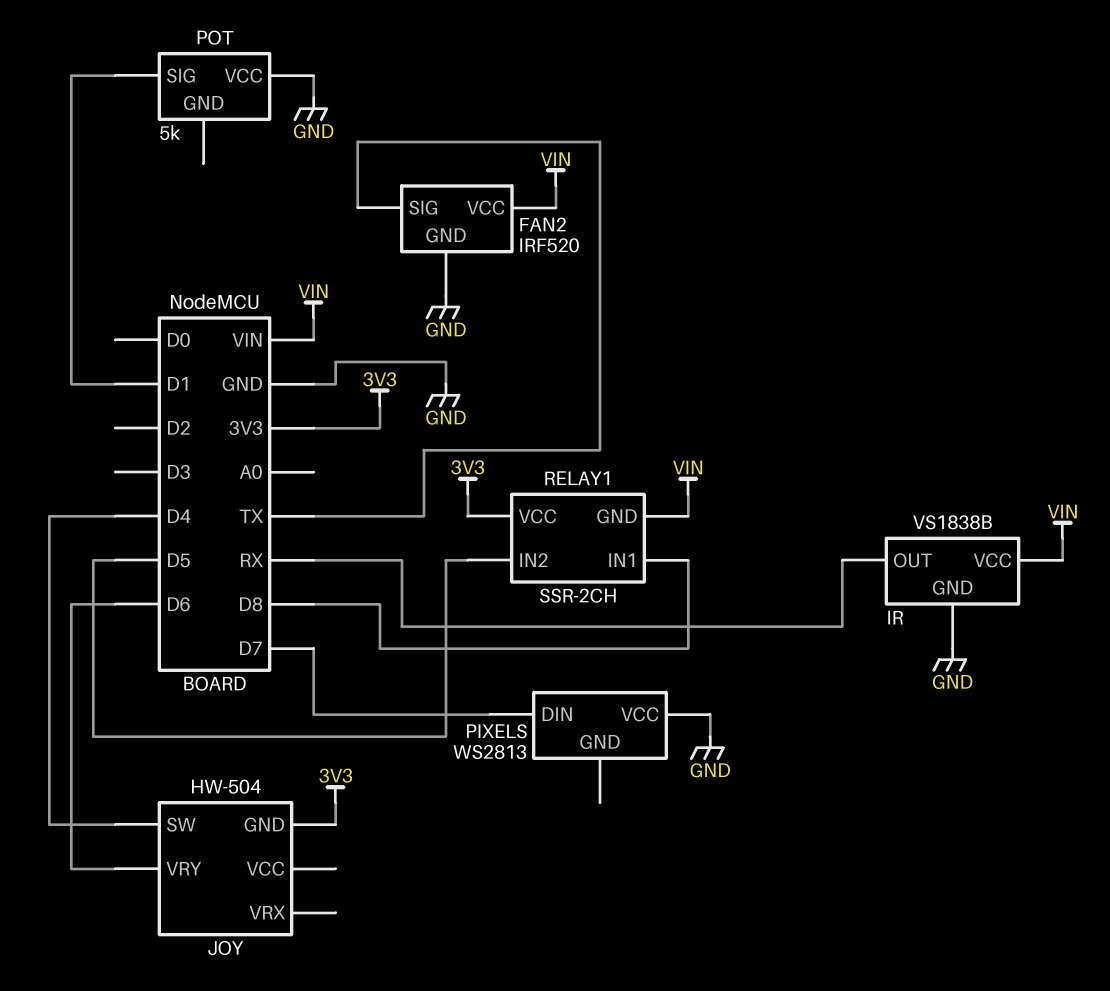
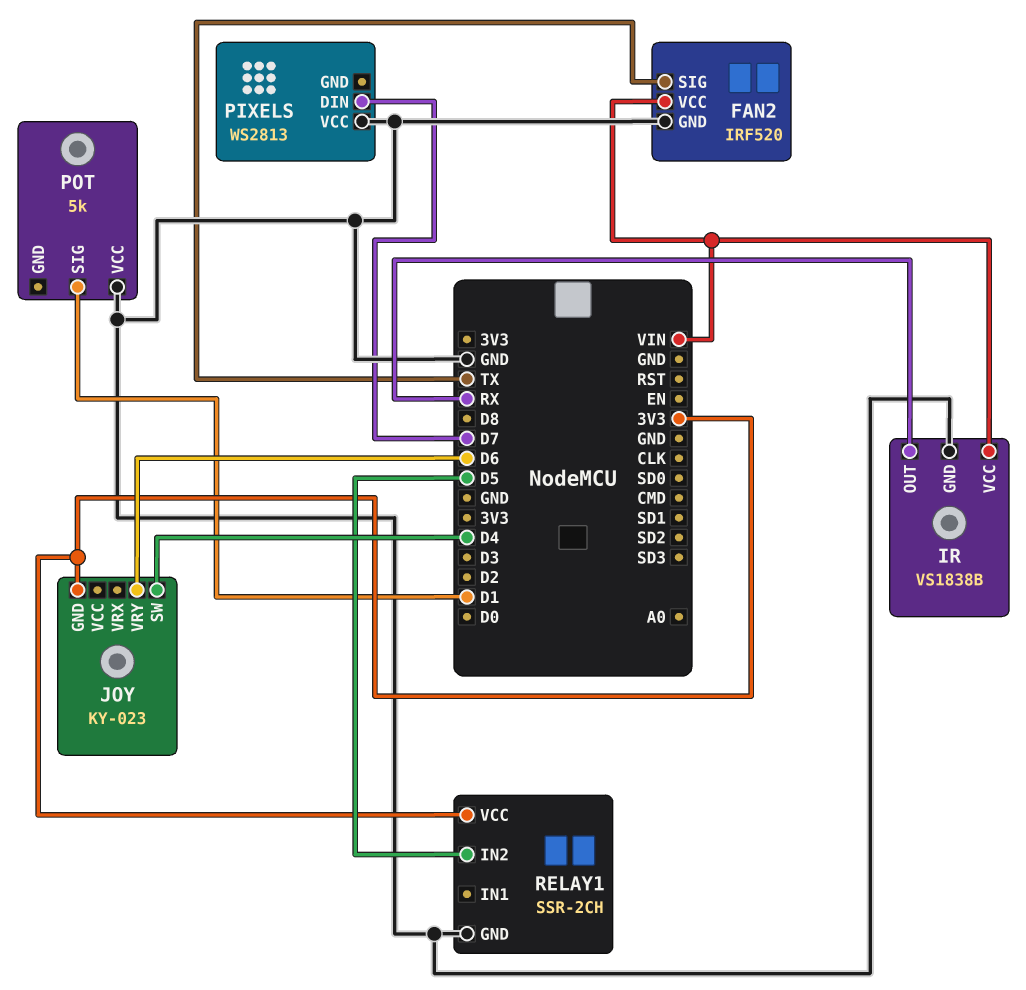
JOY: HW-504 -> KY-023
RELAY1 pin GND: VIN -> GND
RELAY1 pin IN1: D8 -> none

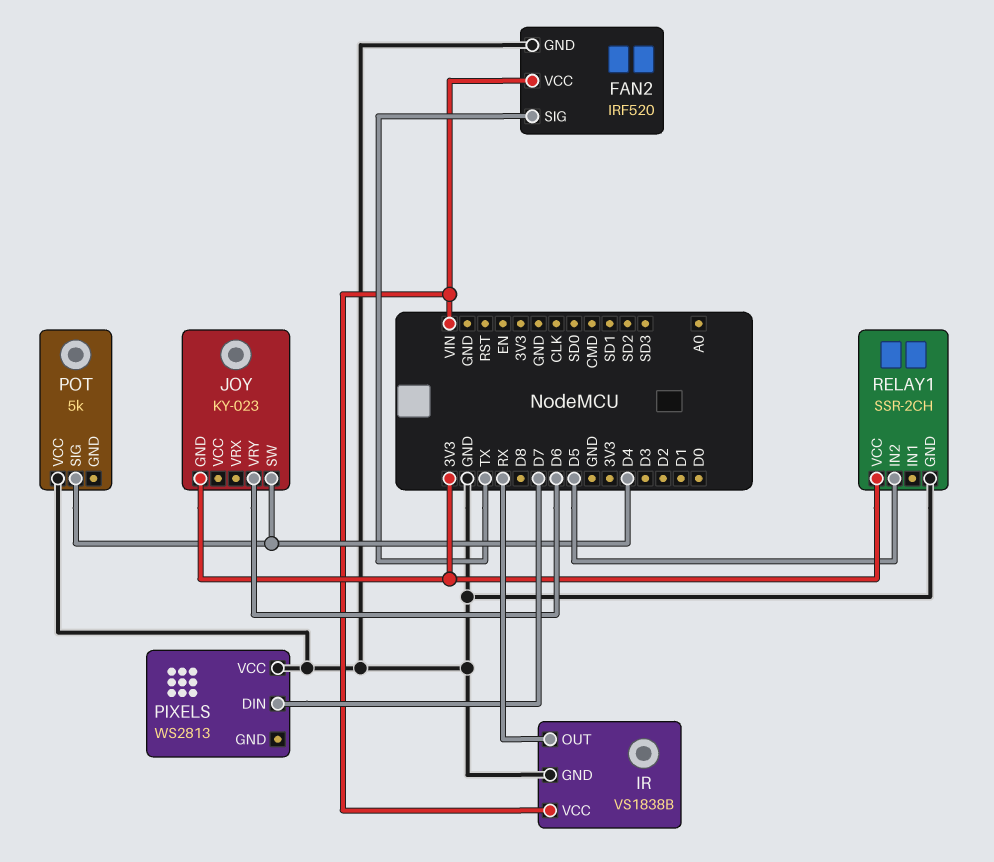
POT pin SIG: D1 -> D4

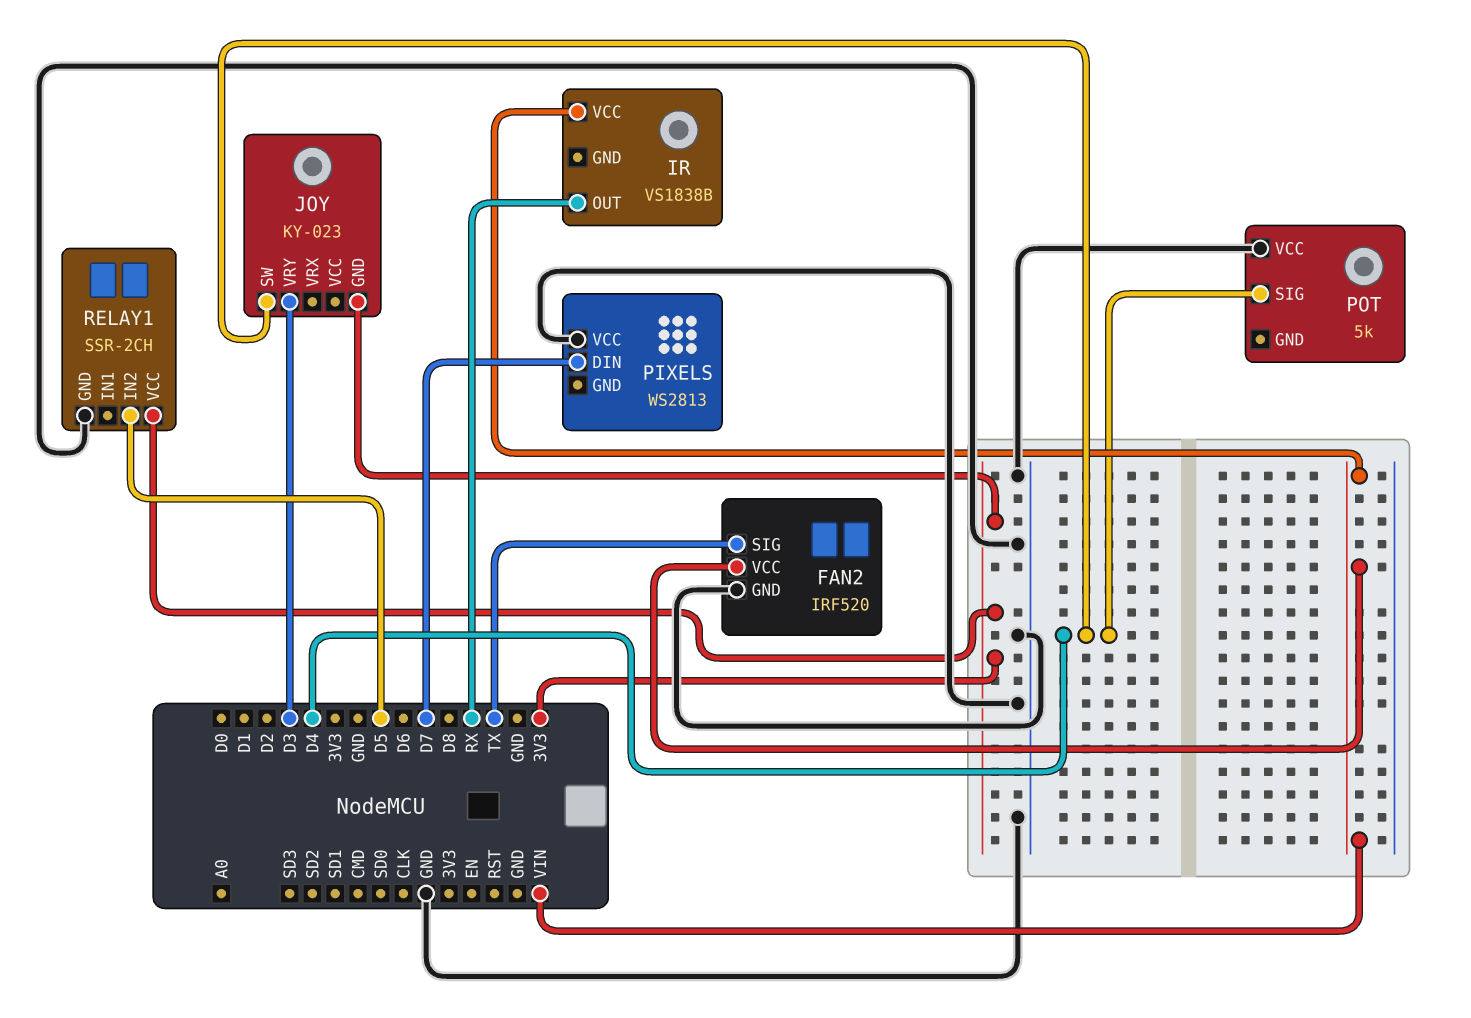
IR pin GND: GND -> none
JOY pin VRY: D6 -> D3

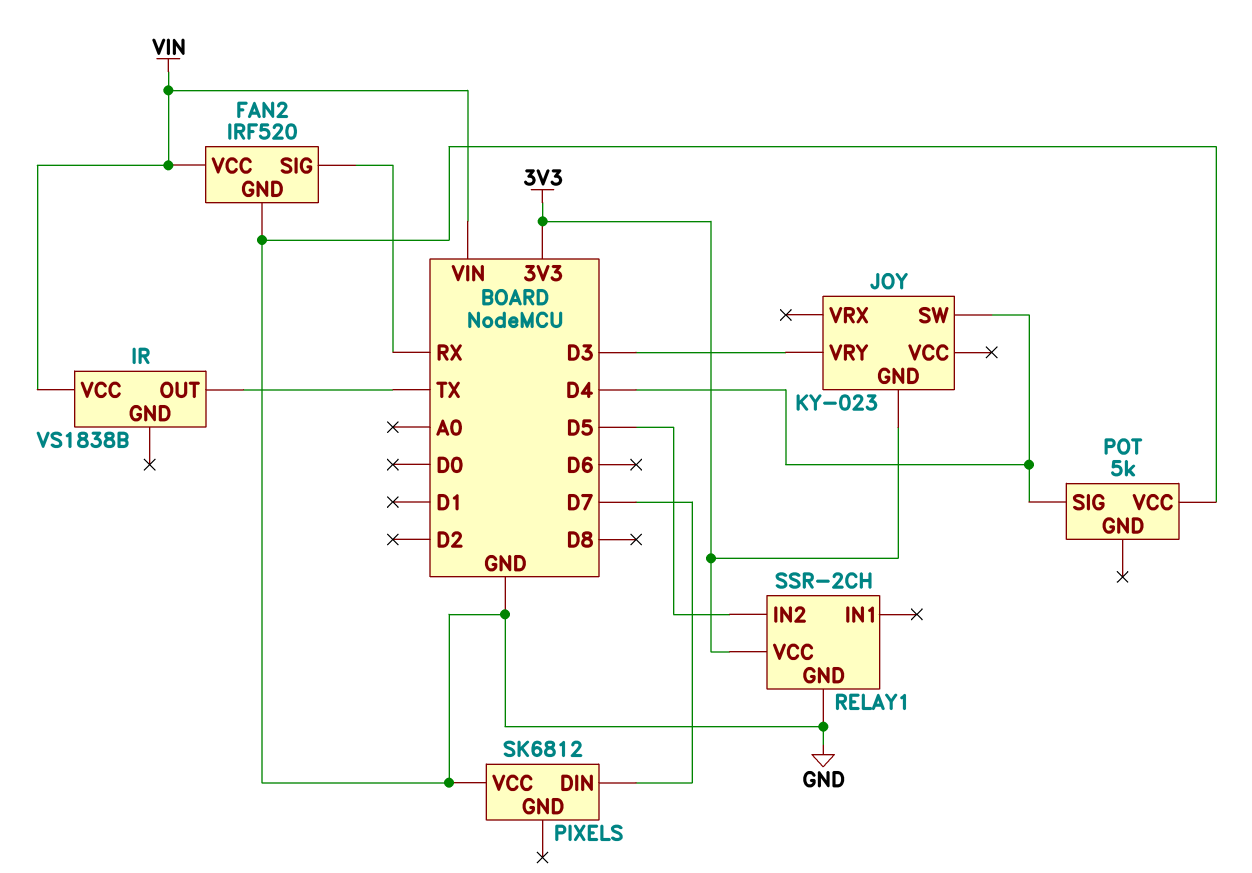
FAN2 pin SIG: TX -> RX
IR pin OUT: RX -> TX
PIXELS: WS2813 -> SK6812

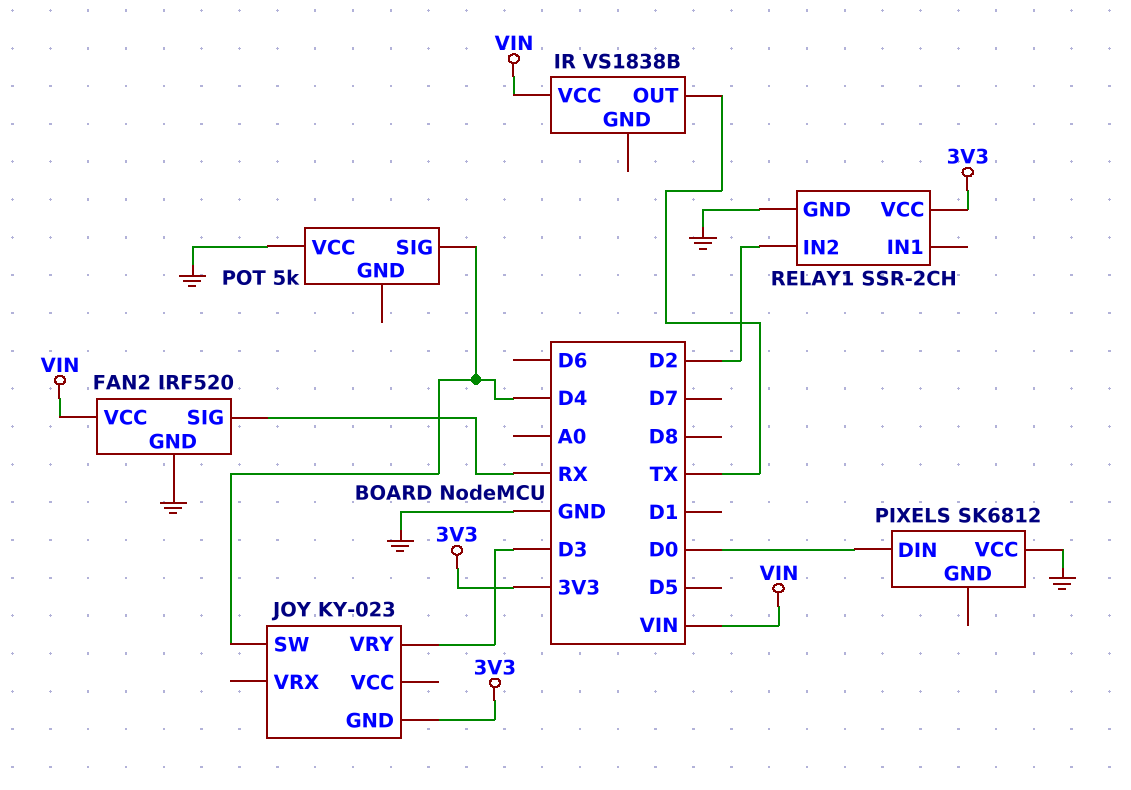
PIXELS pin DIN: D7 -> D0
RELAY1 pin IN2: D5 -> D2

